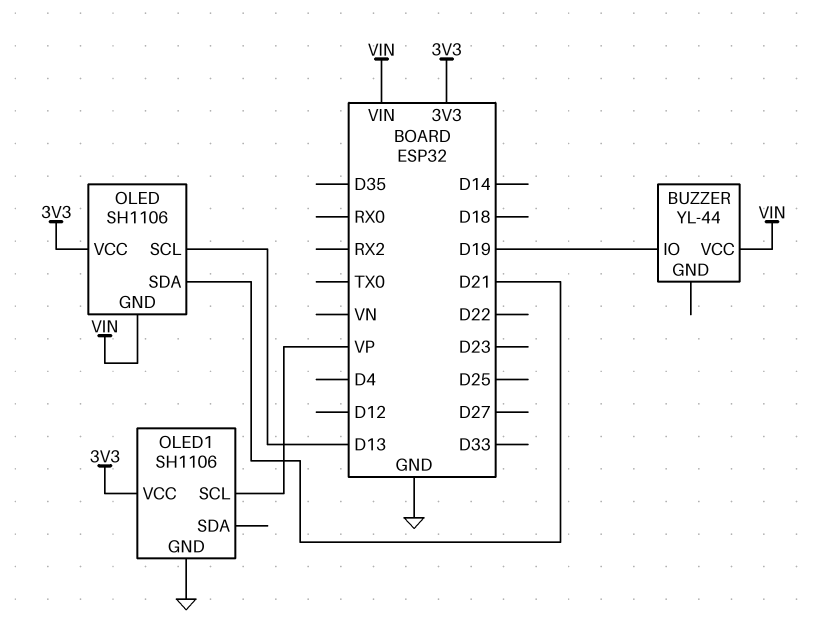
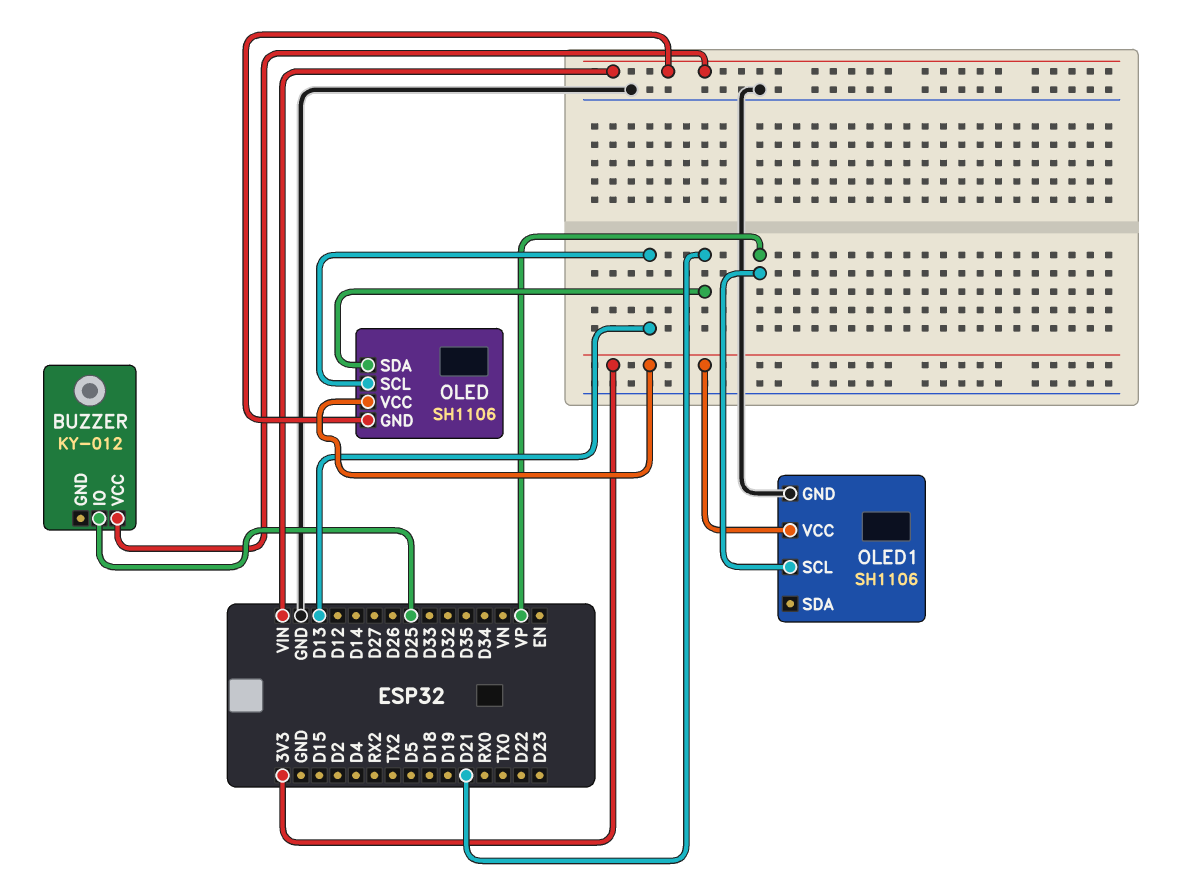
BUZZER: YL-44 -> KY-012
BUZZER pin IO: D19 -> D25

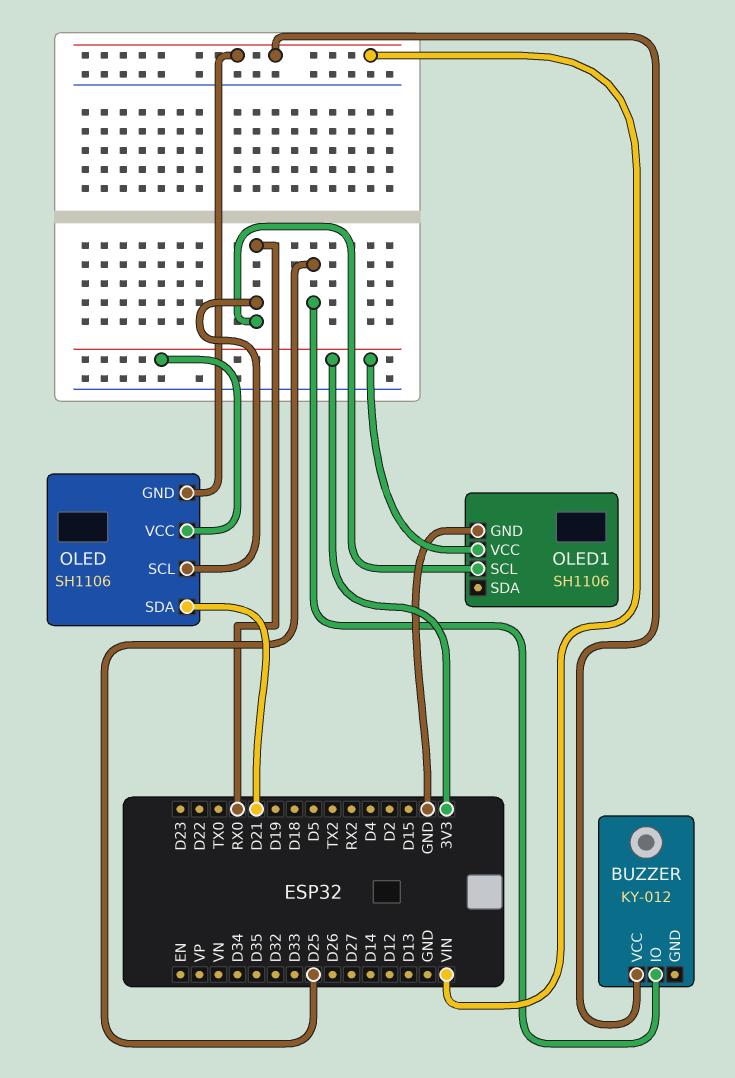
OLED pin SCL: D13 -> RX0
OLED1 pin SCL: VP -> RX0

